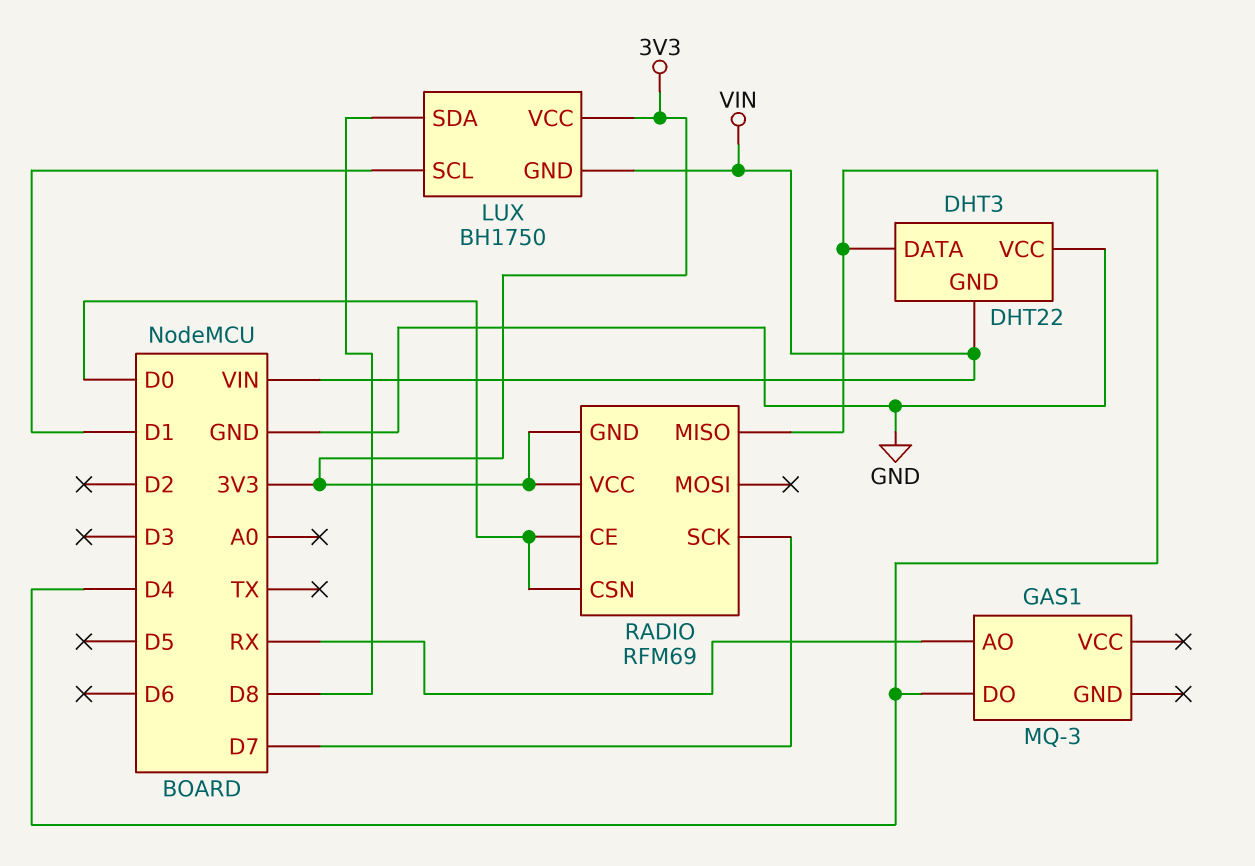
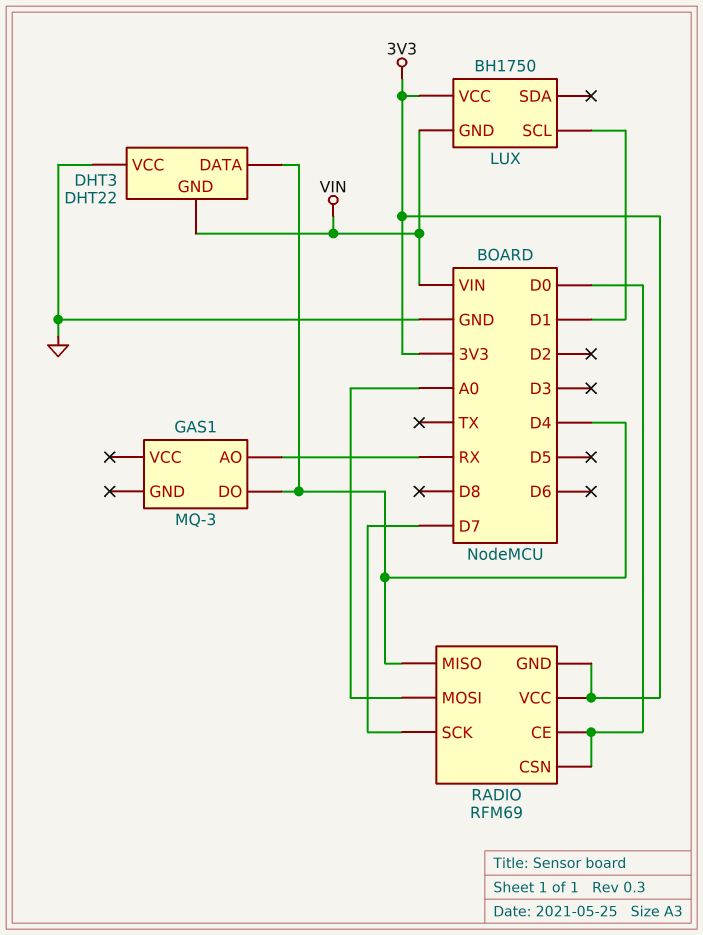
LUX pin SDA: D8 -> none
RADIO pin MOSI: none -> A0

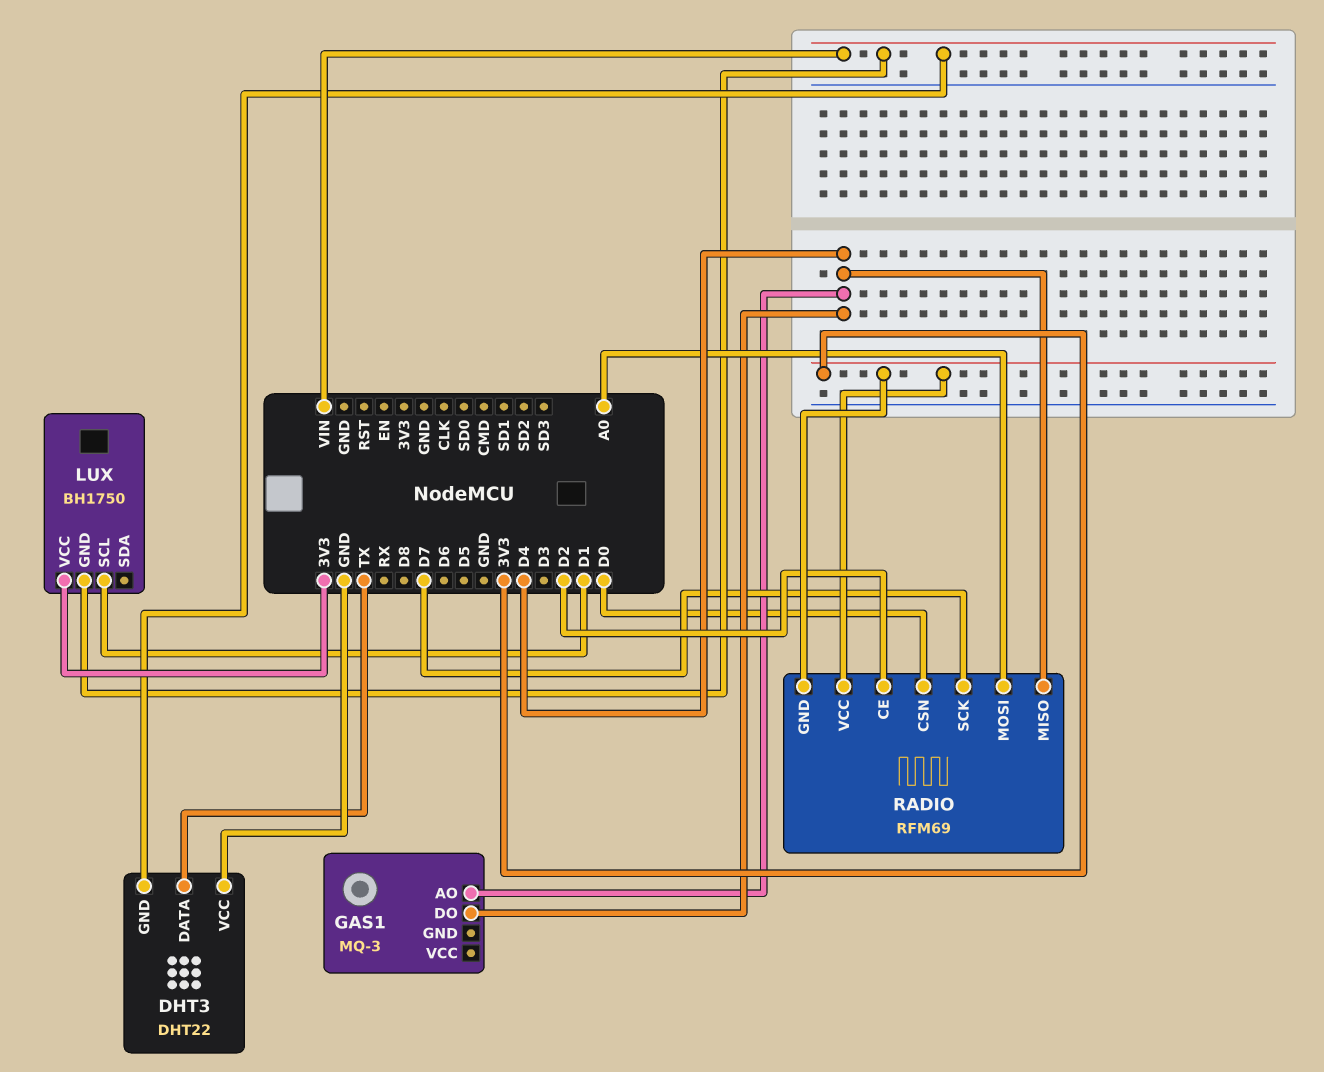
DHT3 pin DATA: D4 -> TX
GAS1 pin AO: RX -> D4
RADIO pin CE: D0 -> D2

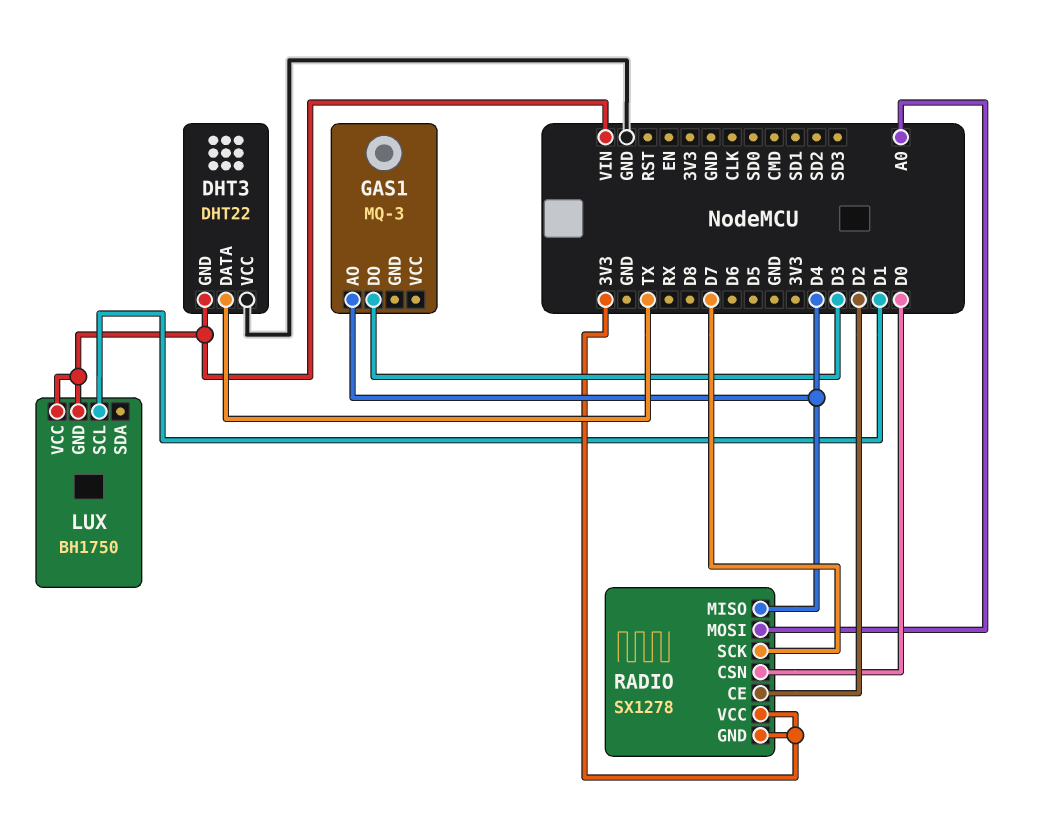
GAS1 pin DO: D4 -> D3
LUX pin VCC: 3V3 -> VIN
RADIO: RFM69 -> SX1278

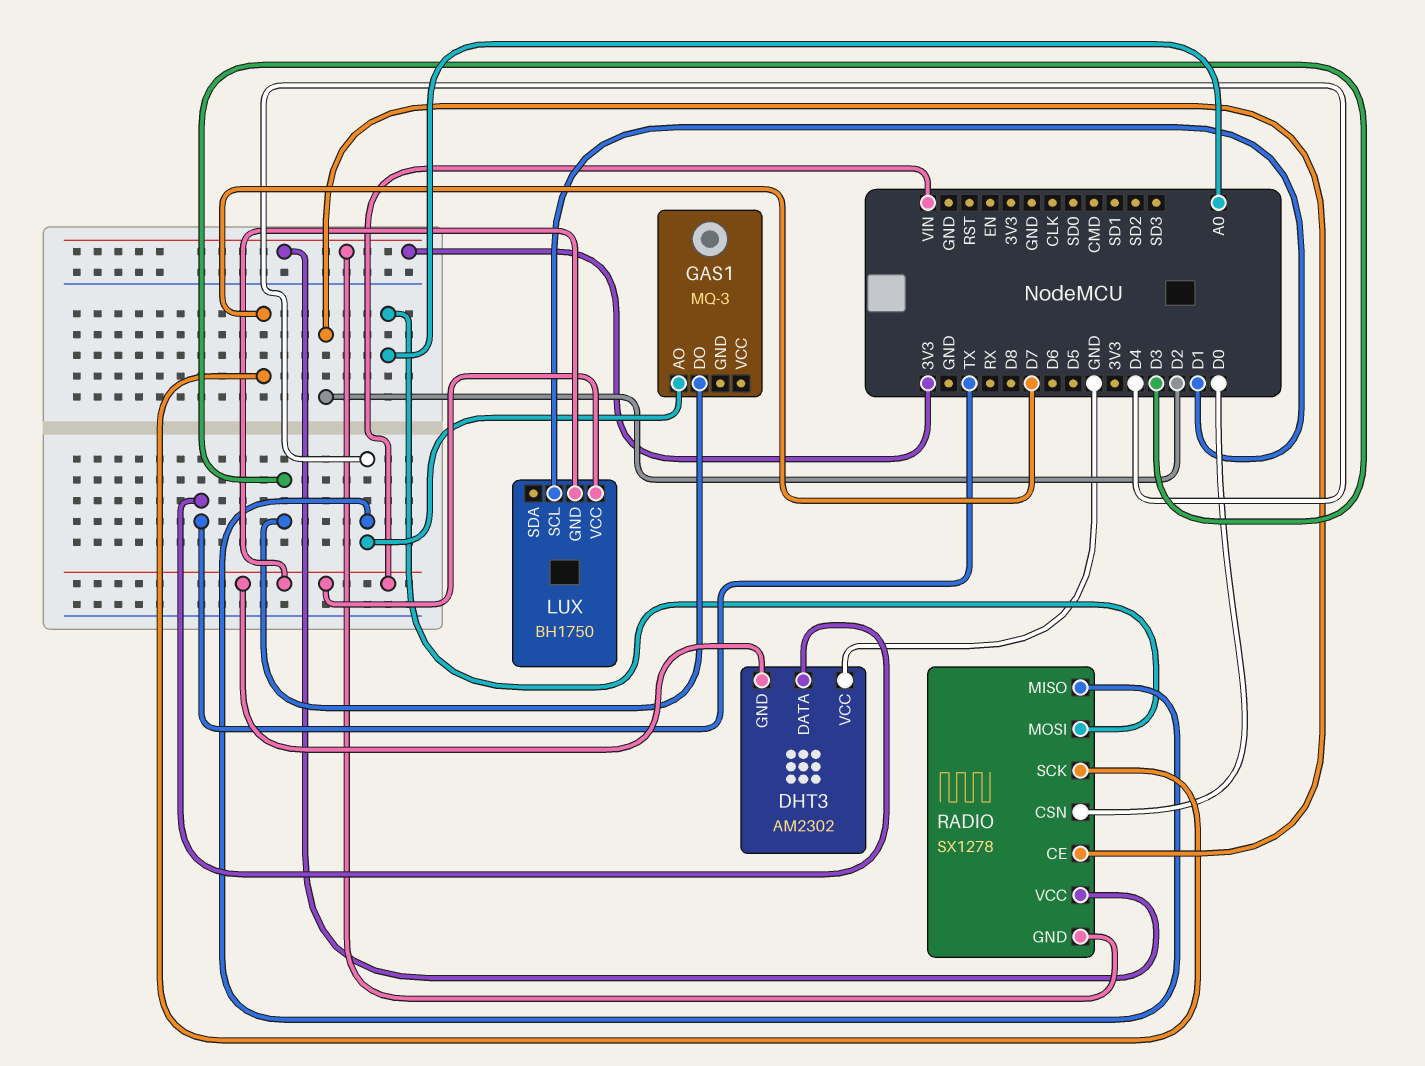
DHT3: DHT22 -> AM2302

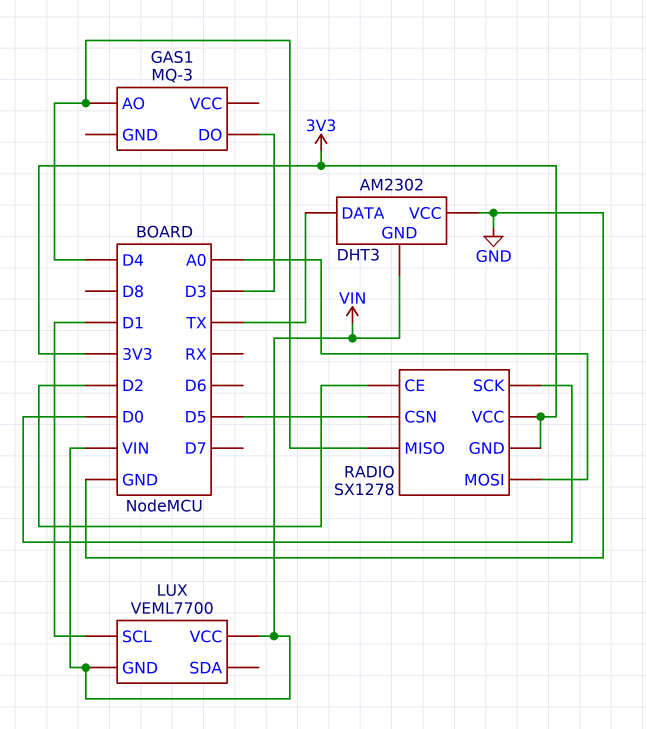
LUX: BH1750 -> VEML7700
RADIO pin CSN: D0 -> D5
RADIO pin SCK: D7 -> D0

